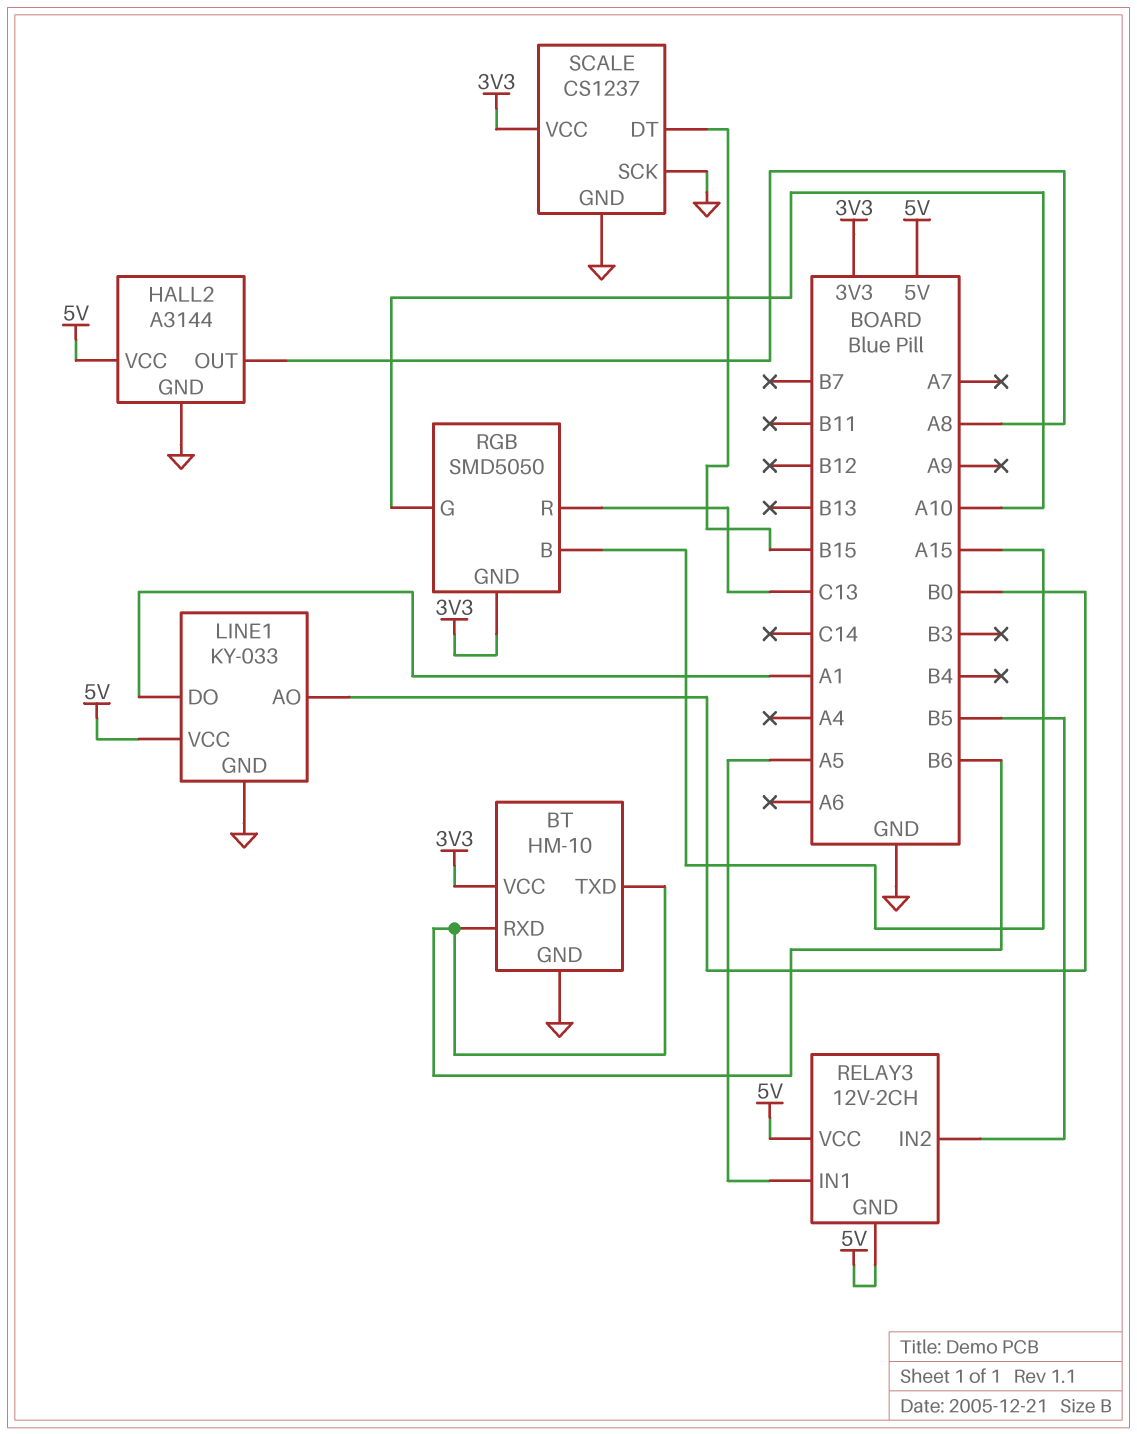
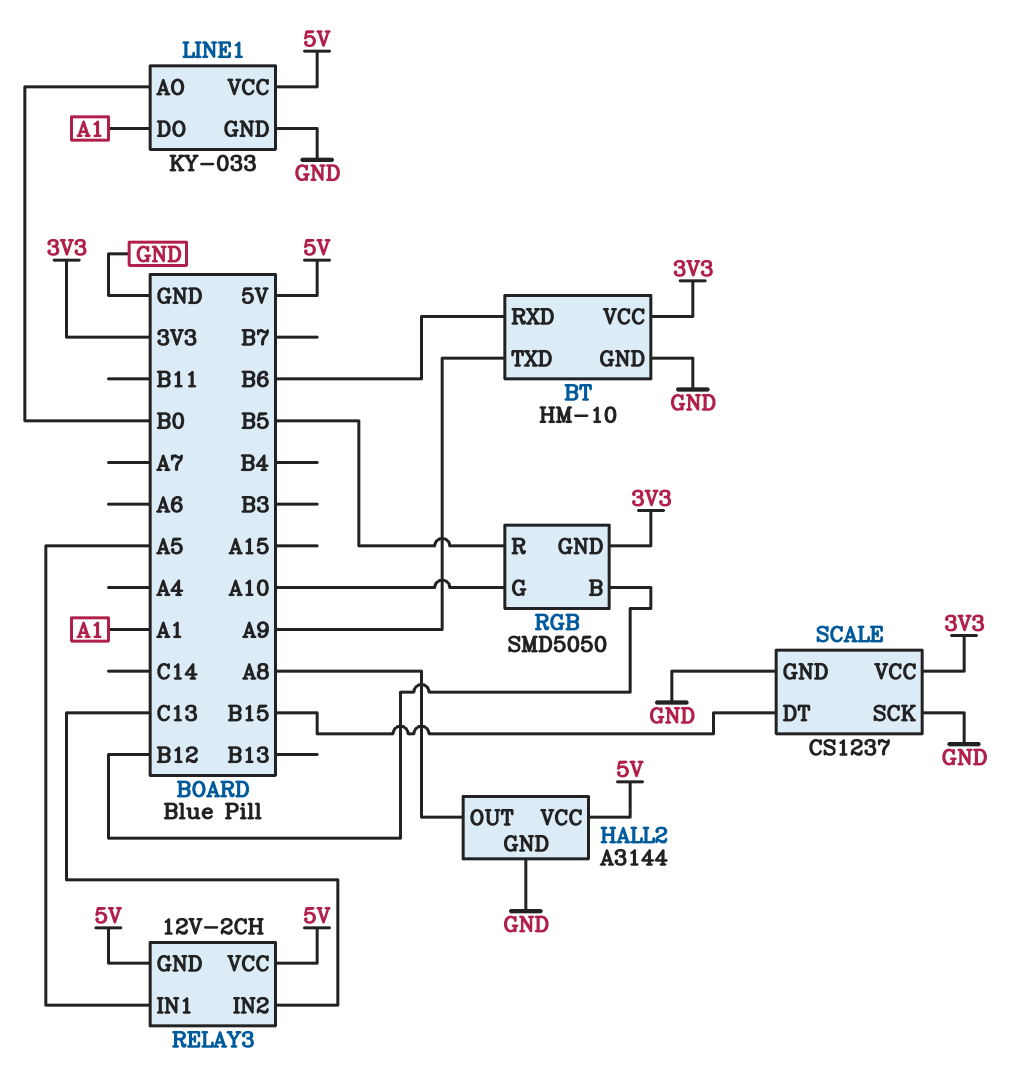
BT pin TXD: B6 -> A9
RELAY3 pin IN2: B5 -> C13
RGB pin B: A15 -> B12
RGB pin R: C13 -> B5

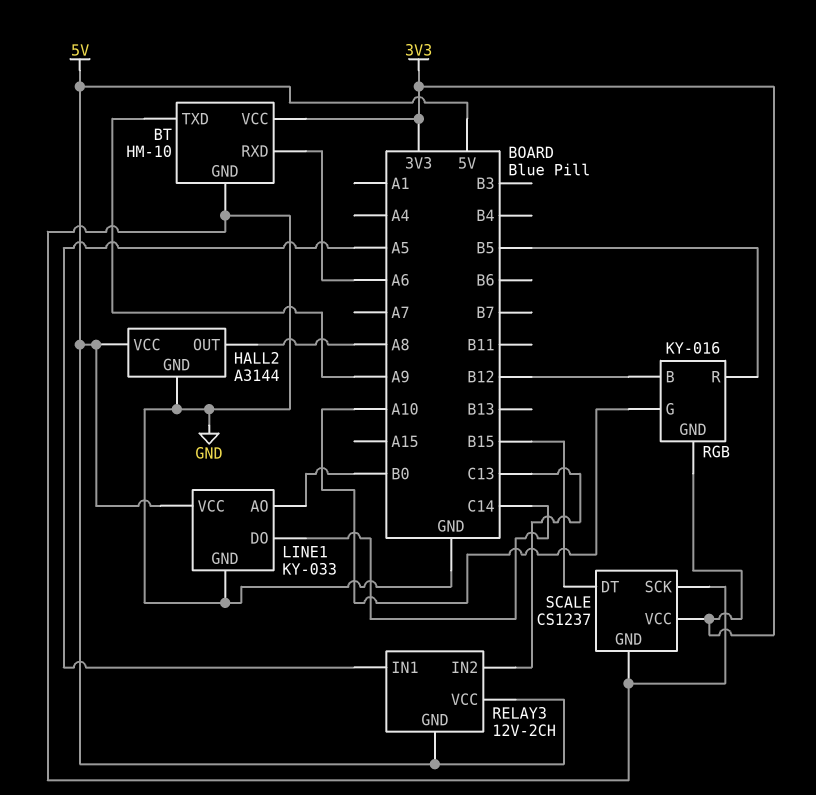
BT pin RXD: B6 -> A6
LINE1 pin DO: A1 -> C14
RGB: SMD5050 -> KY-016

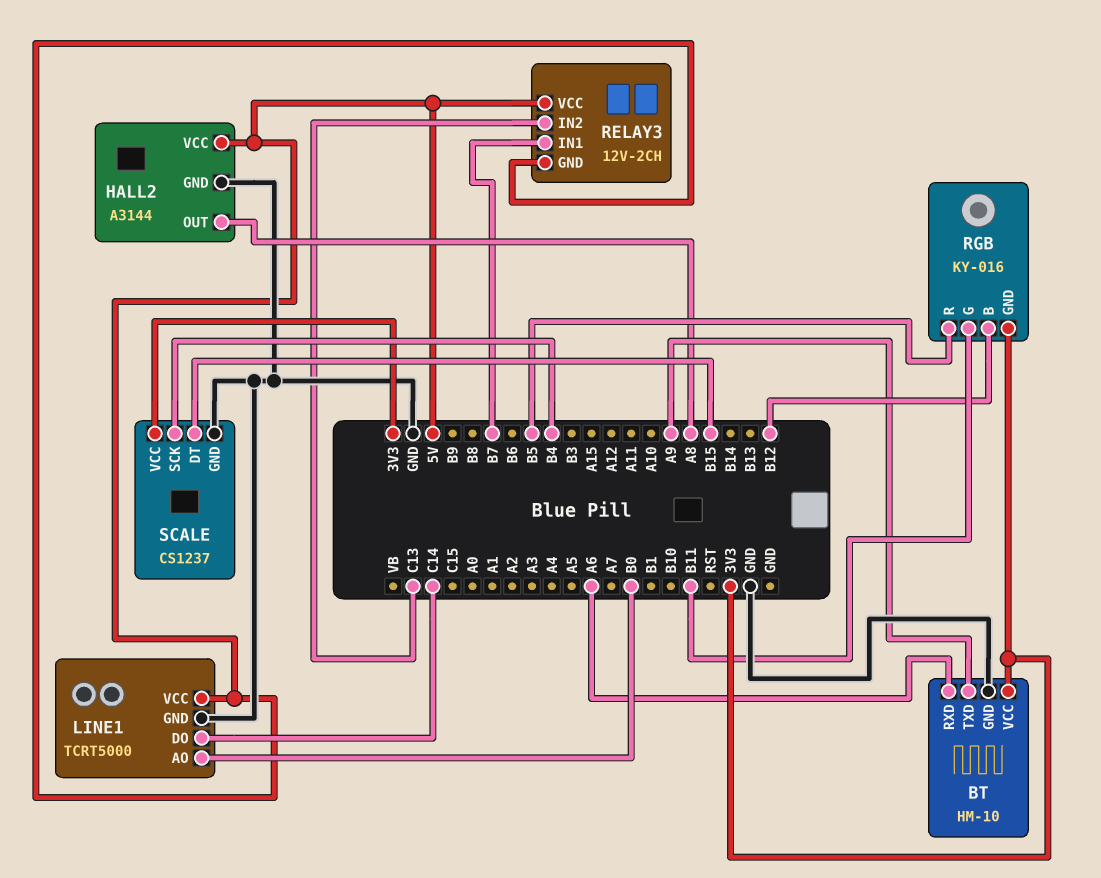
LINE1: KY-033 -> TCRT5000
RELAY3 pin IN1: A5 -> B7
RGB pin G: A10 -> B11
SCALE pin SCK: GND -> B4

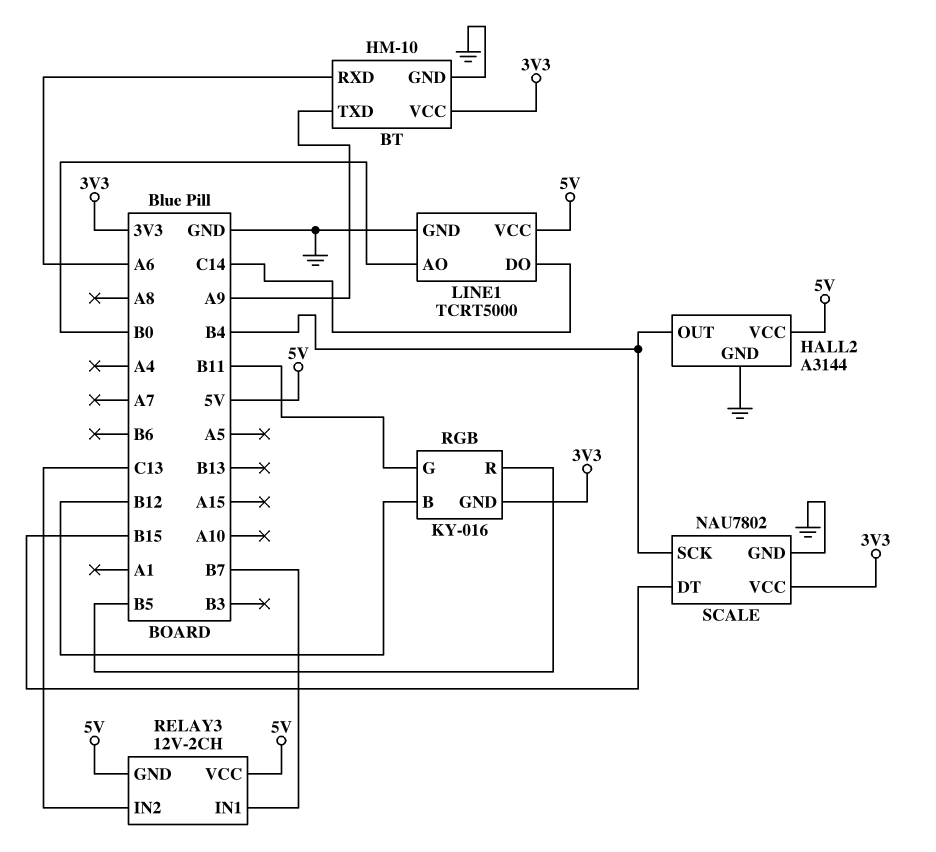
HALL2 pin OUT: A8 -> B4
SCALE: CS1237 -> NAU7802

